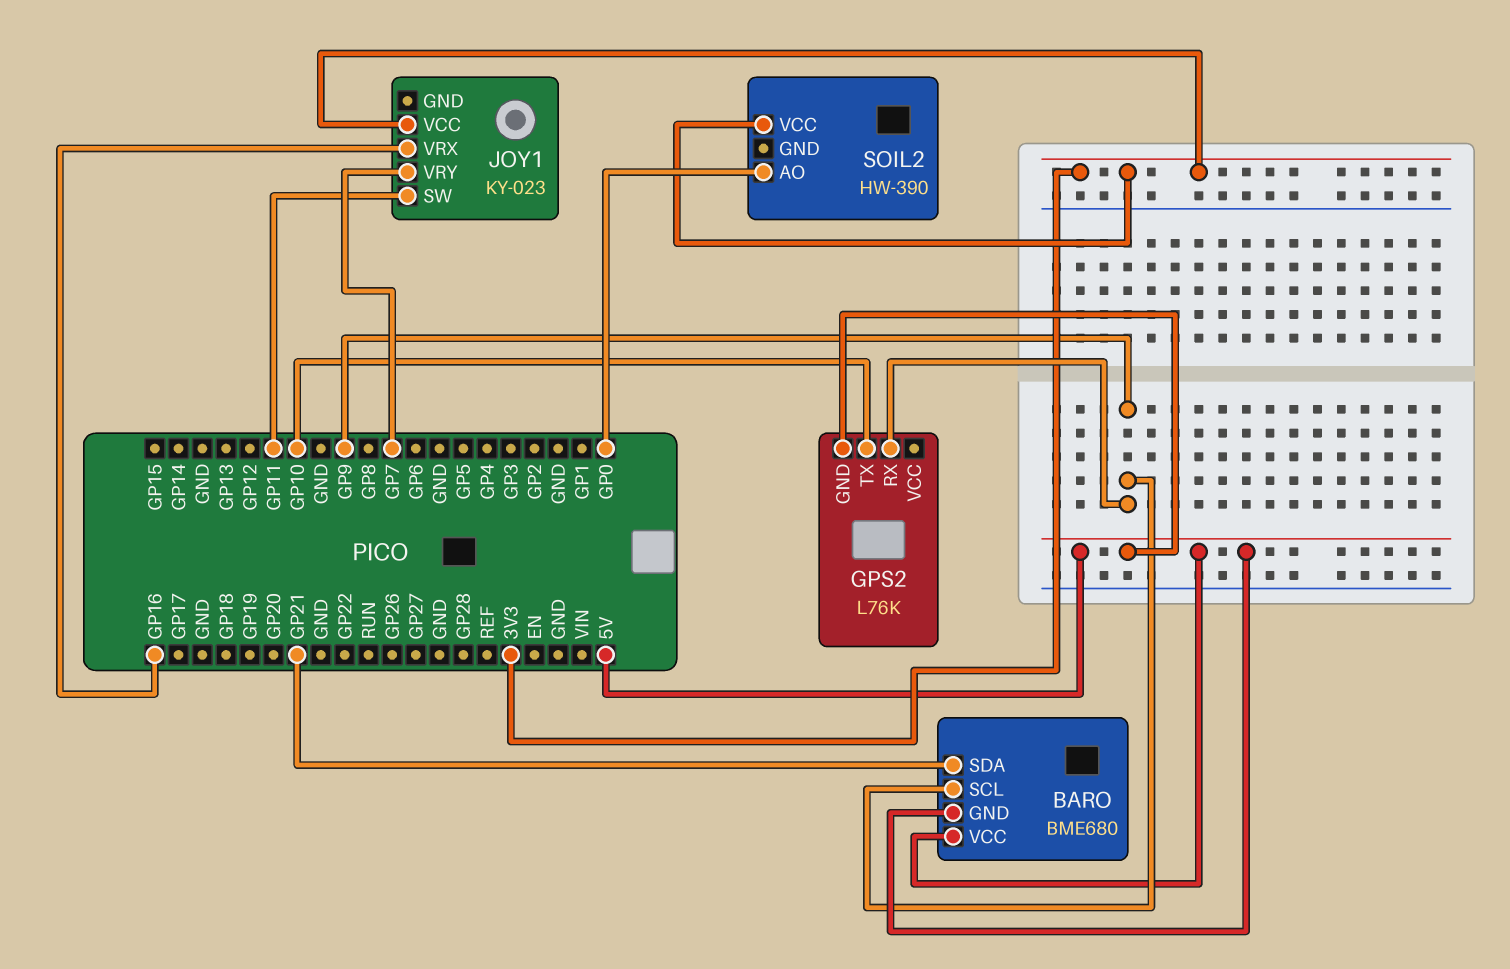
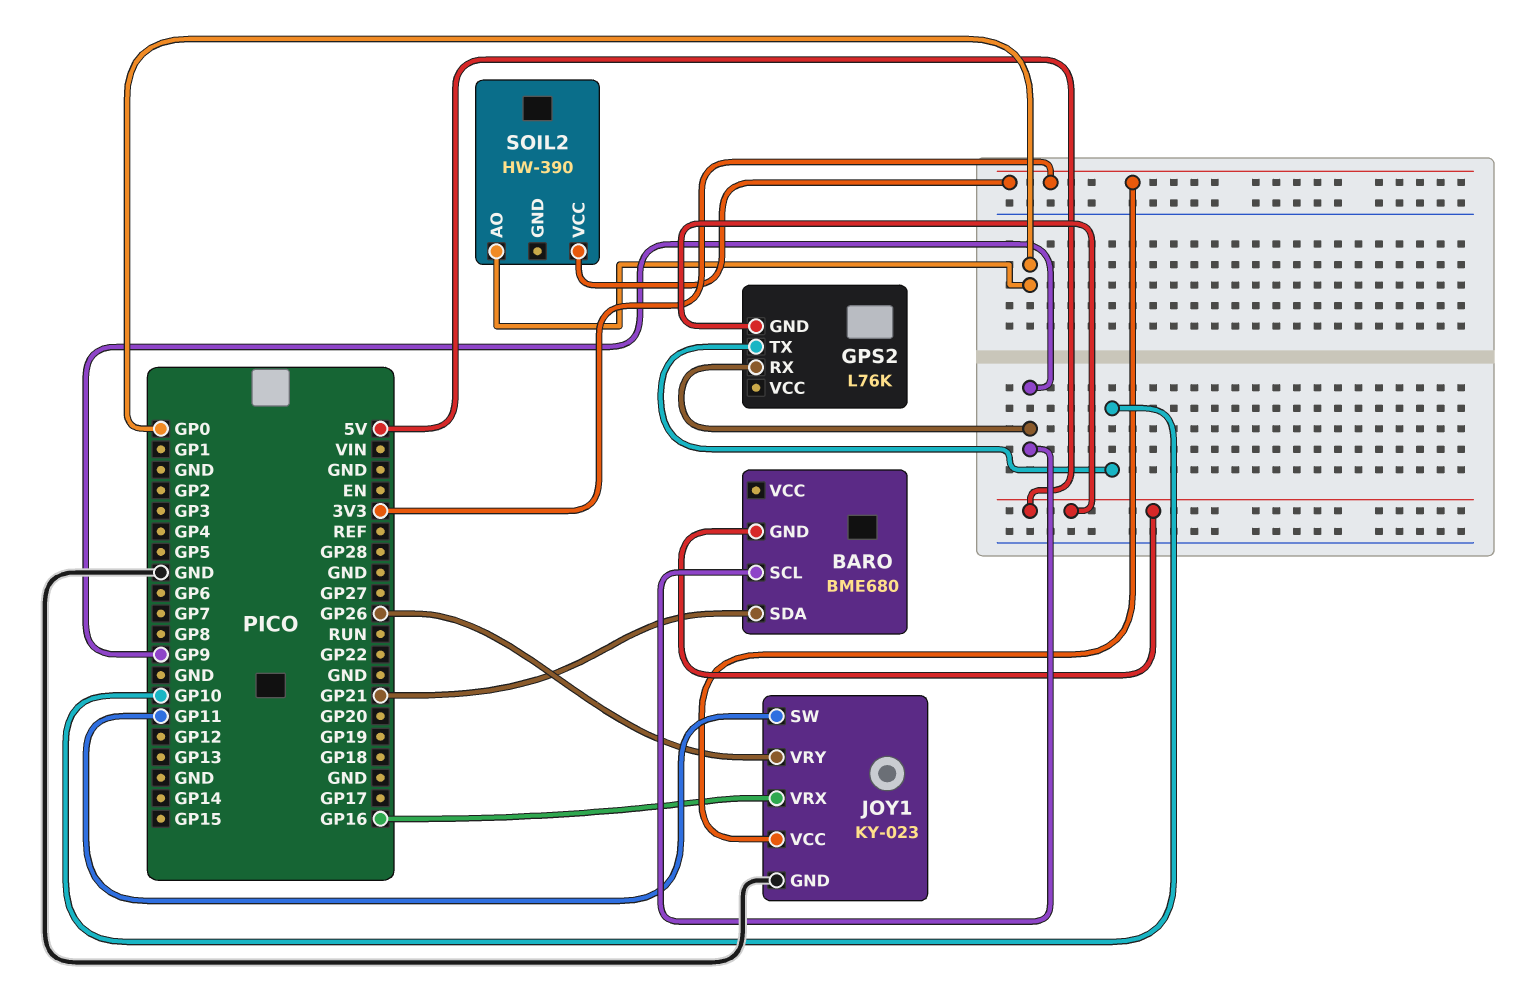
BARO pin VCC: 5V -> none
JOY1 pin GND: none -> GND
JOY1 pin VRY: GP7 -> GP26

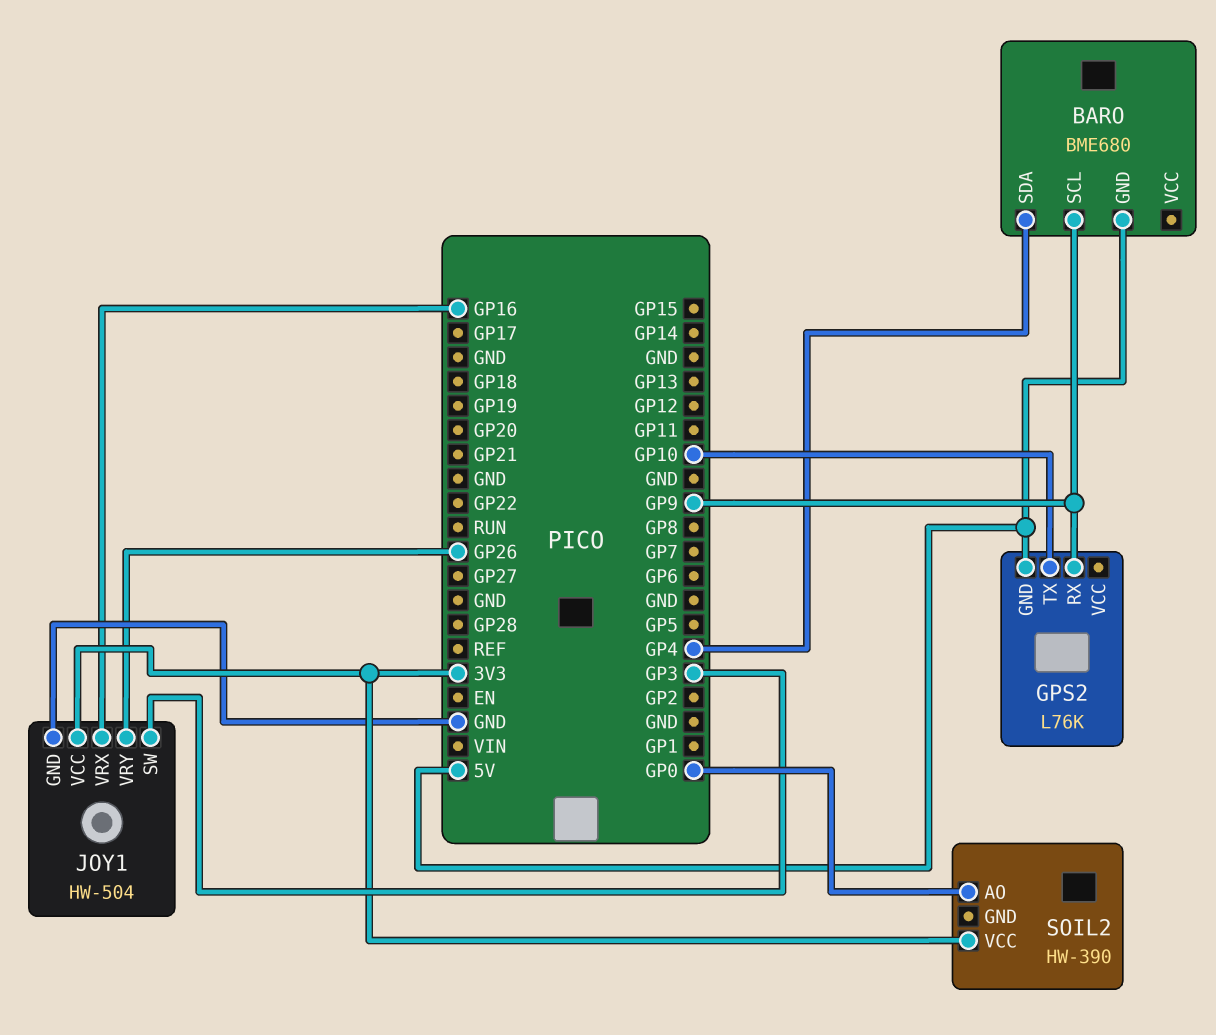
BARO pin SDA: GP21 -> GP4
JOY1: KY-023 -> HW-504
JOY1 pin SW: GP11 -> GP3

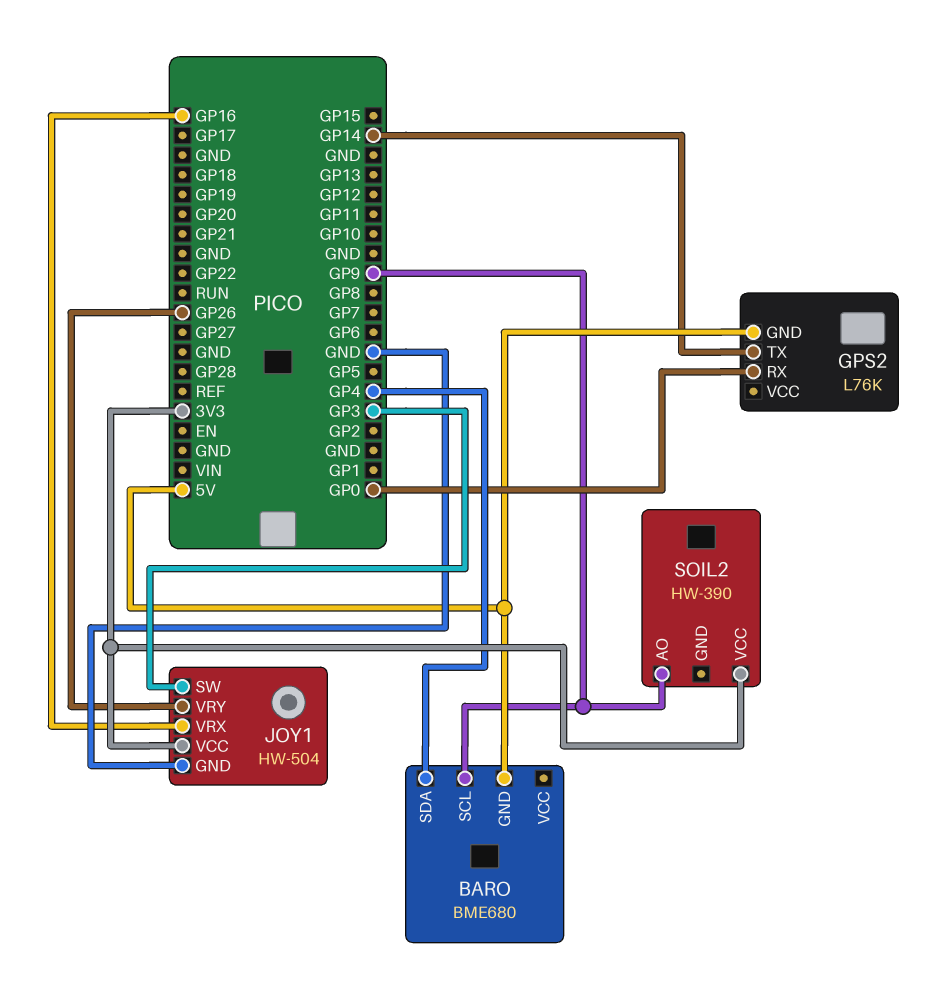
GPS2 pin RX: GP9 -> GP0
GPS2 pin TX: GP10 -> GP14
SOIL2 pin AO: GP0 -> GP9

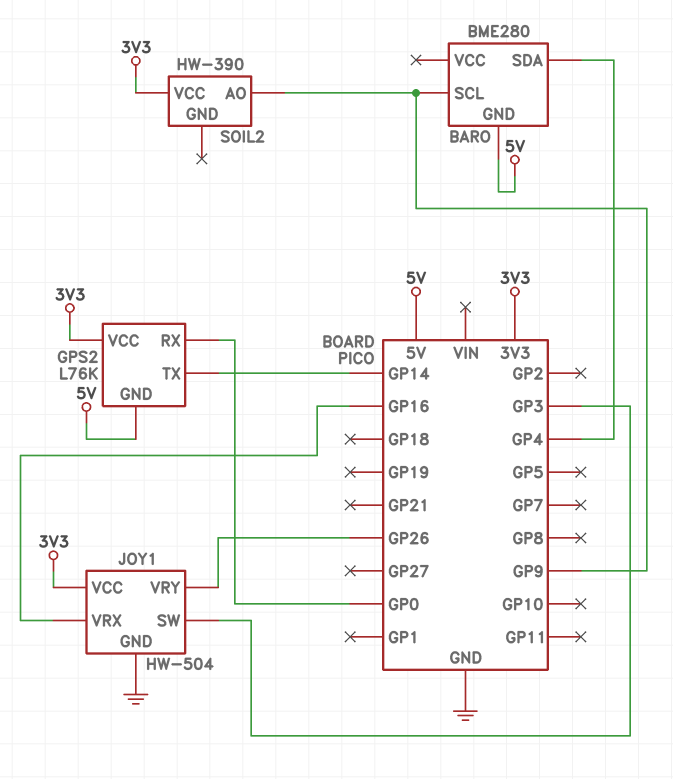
BARO: BME680 -> BME280
GPS2 pin VCC: none -> 3V3

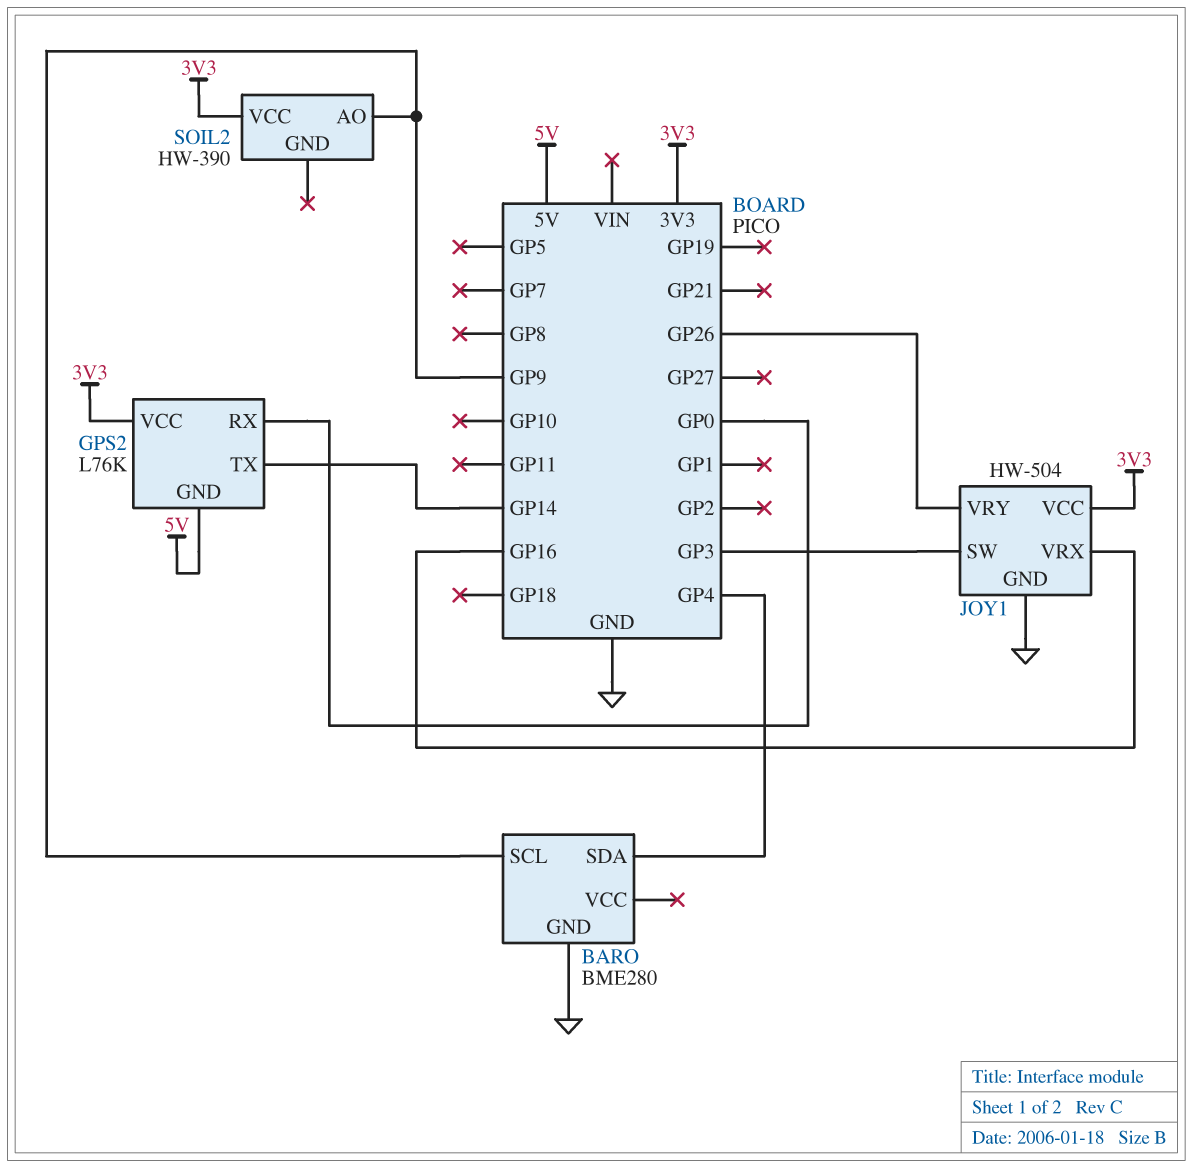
BARO pin GND: 5V -> GND

